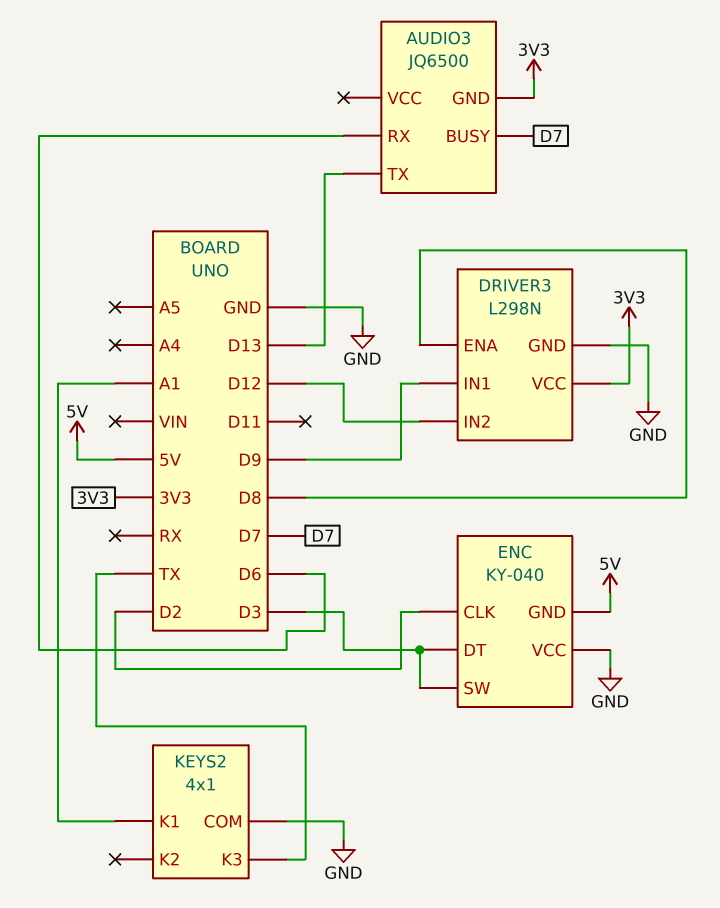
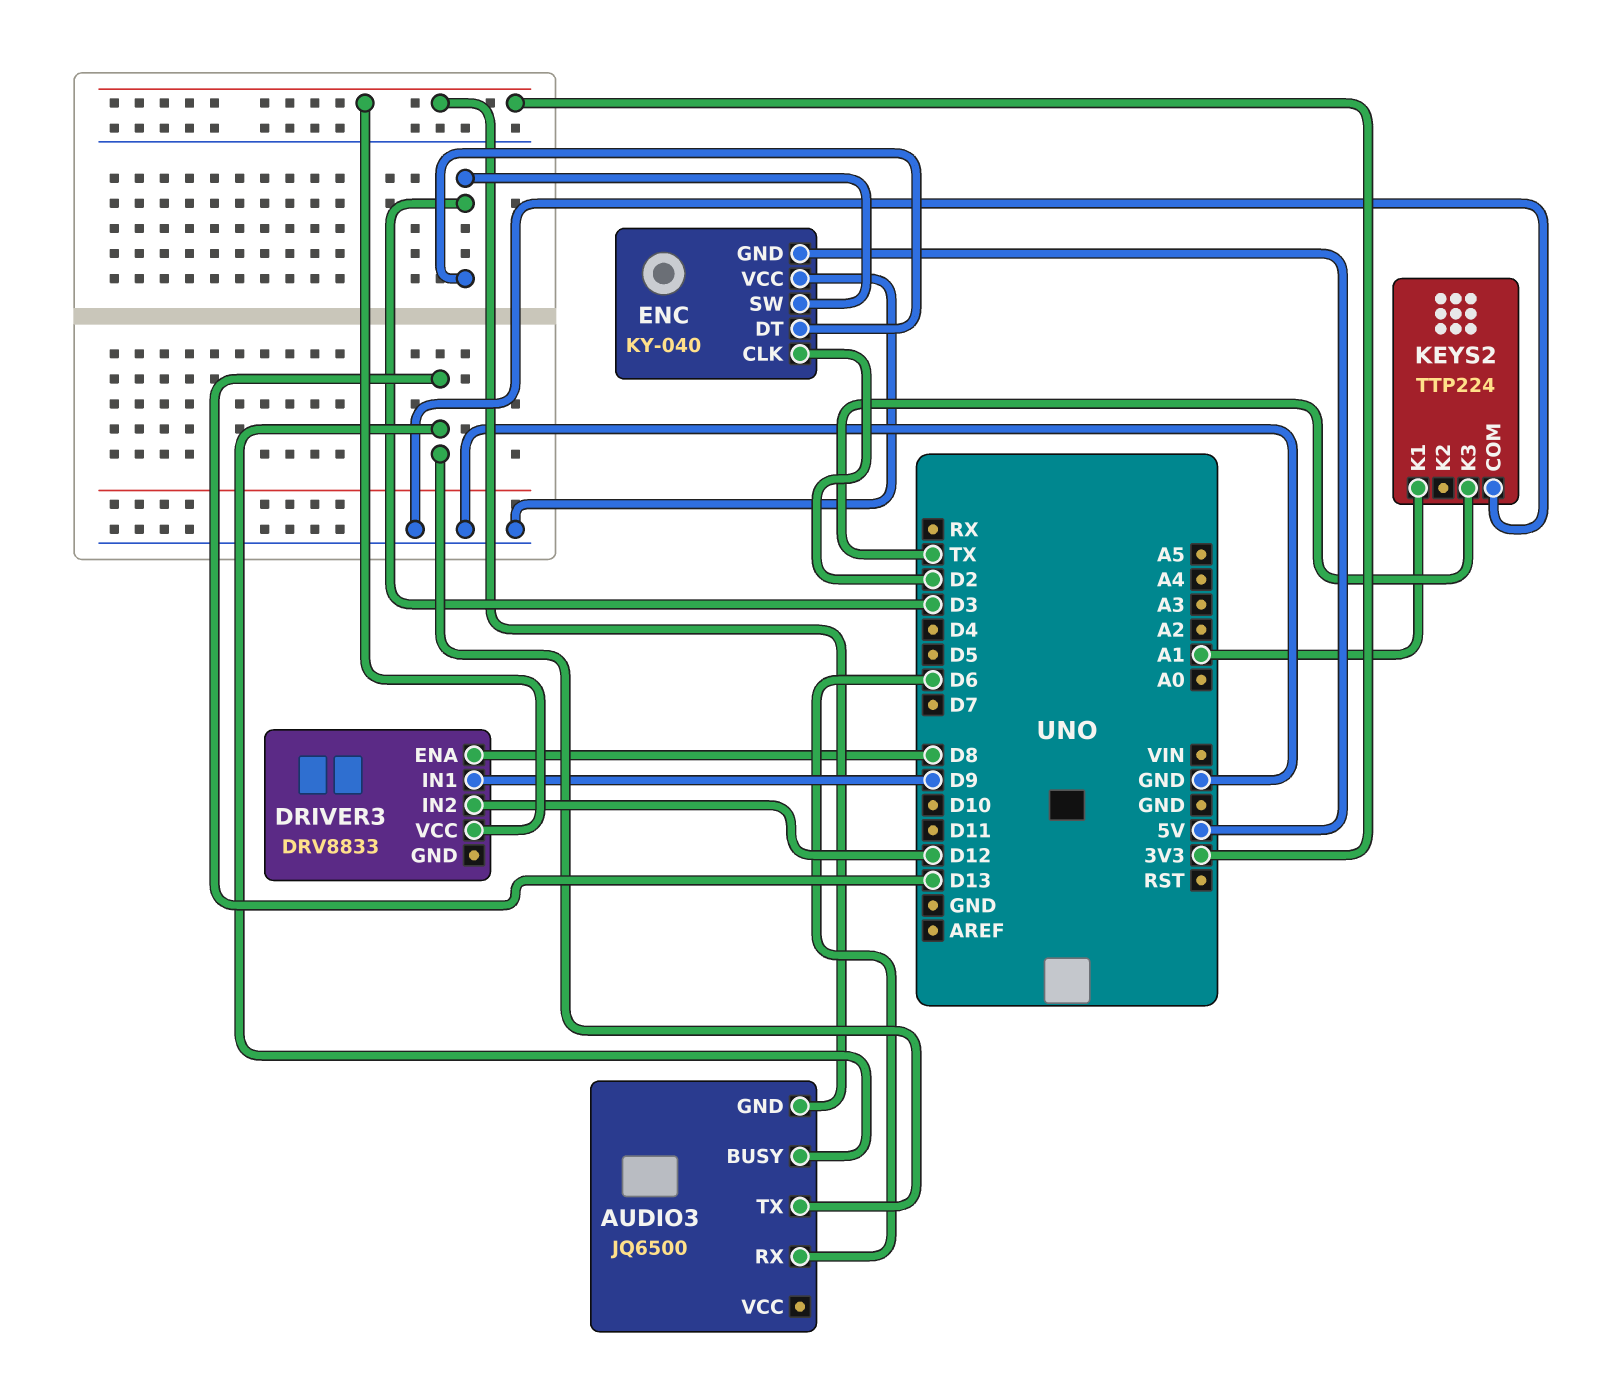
AUDIO3 pin BUSY: D7 -> D13
DRIVER3: L298N -> DRV8833
DRIVER3 pin GND: GND -> none
KEYS2: 4x1 -> TTP224

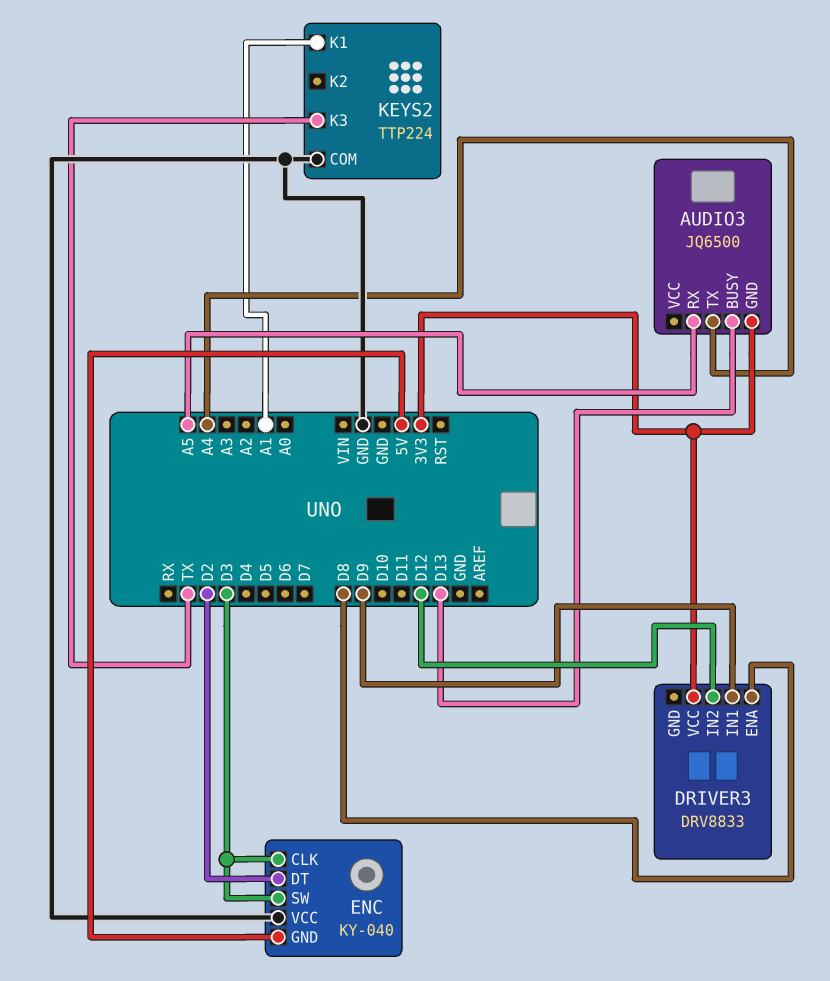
AUDIO3 pin RX: D6 -> A5
AUDIO3 pin TX: D13 -> A4
ENC pin CLK: D2 -> D3
ENC pin DT: D3 -> D2

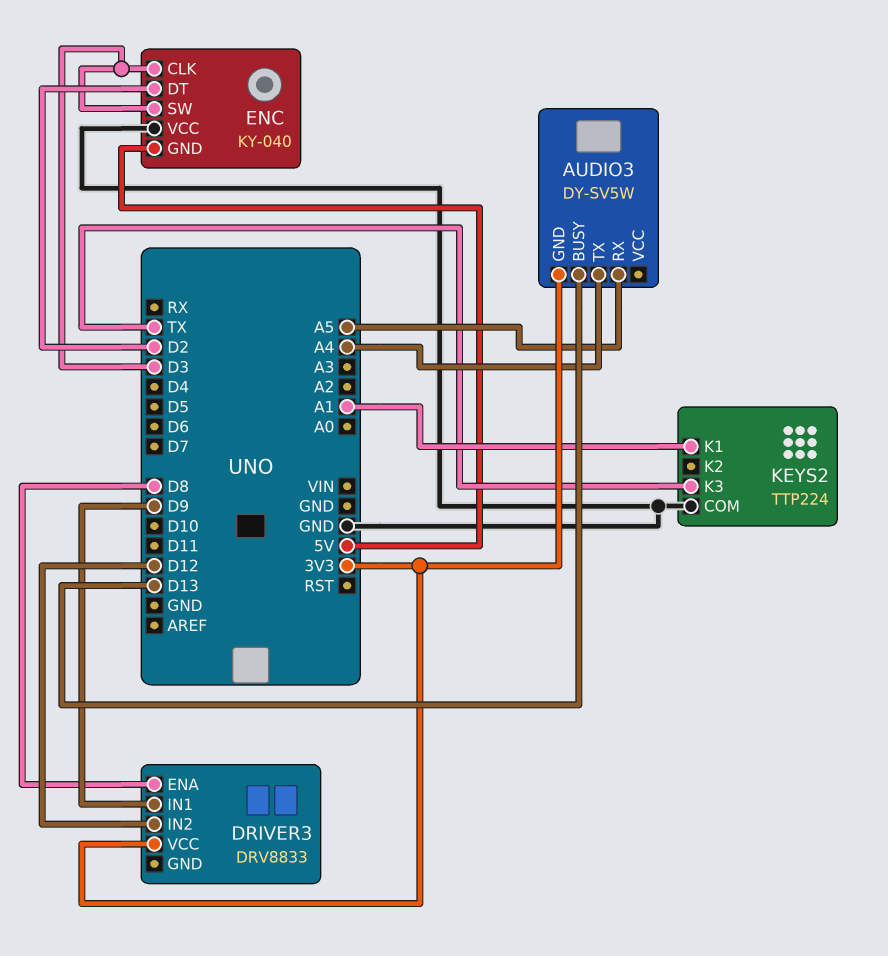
AUDIO3: JQ6500 -> DY-SV5W

